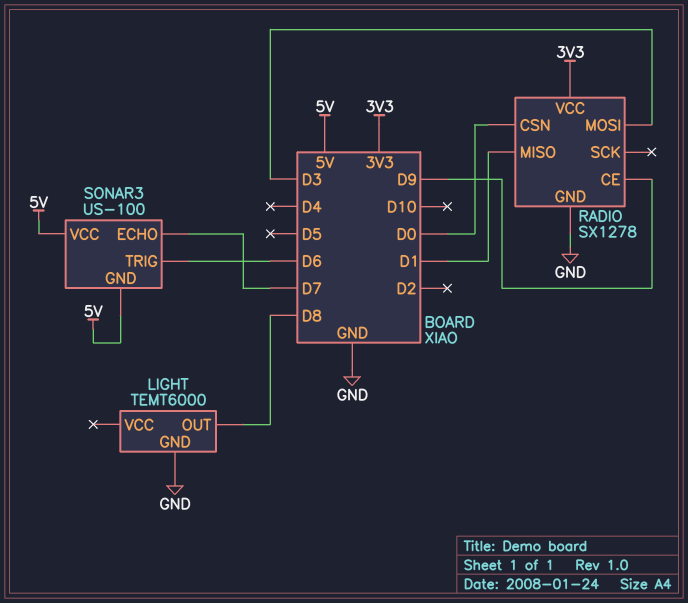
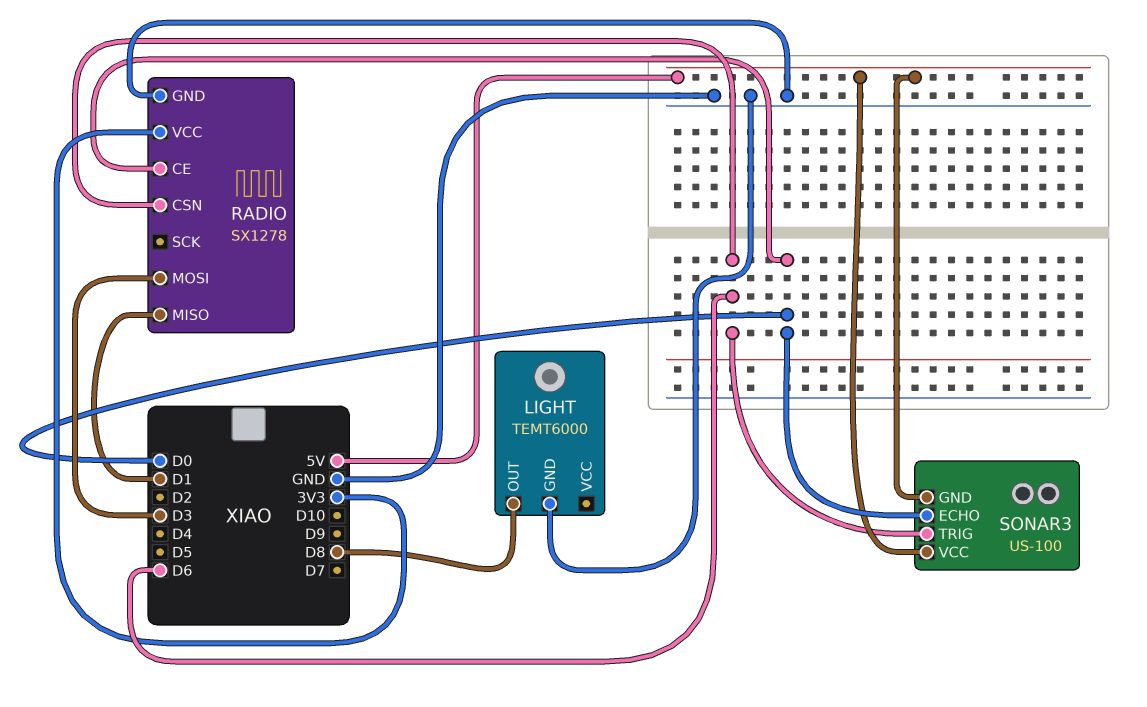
RADIO pin CE: D9 -> D0
RADIO pin CSN: D0 -> D6
SONAR3 pin ECHO: D7 -> D0

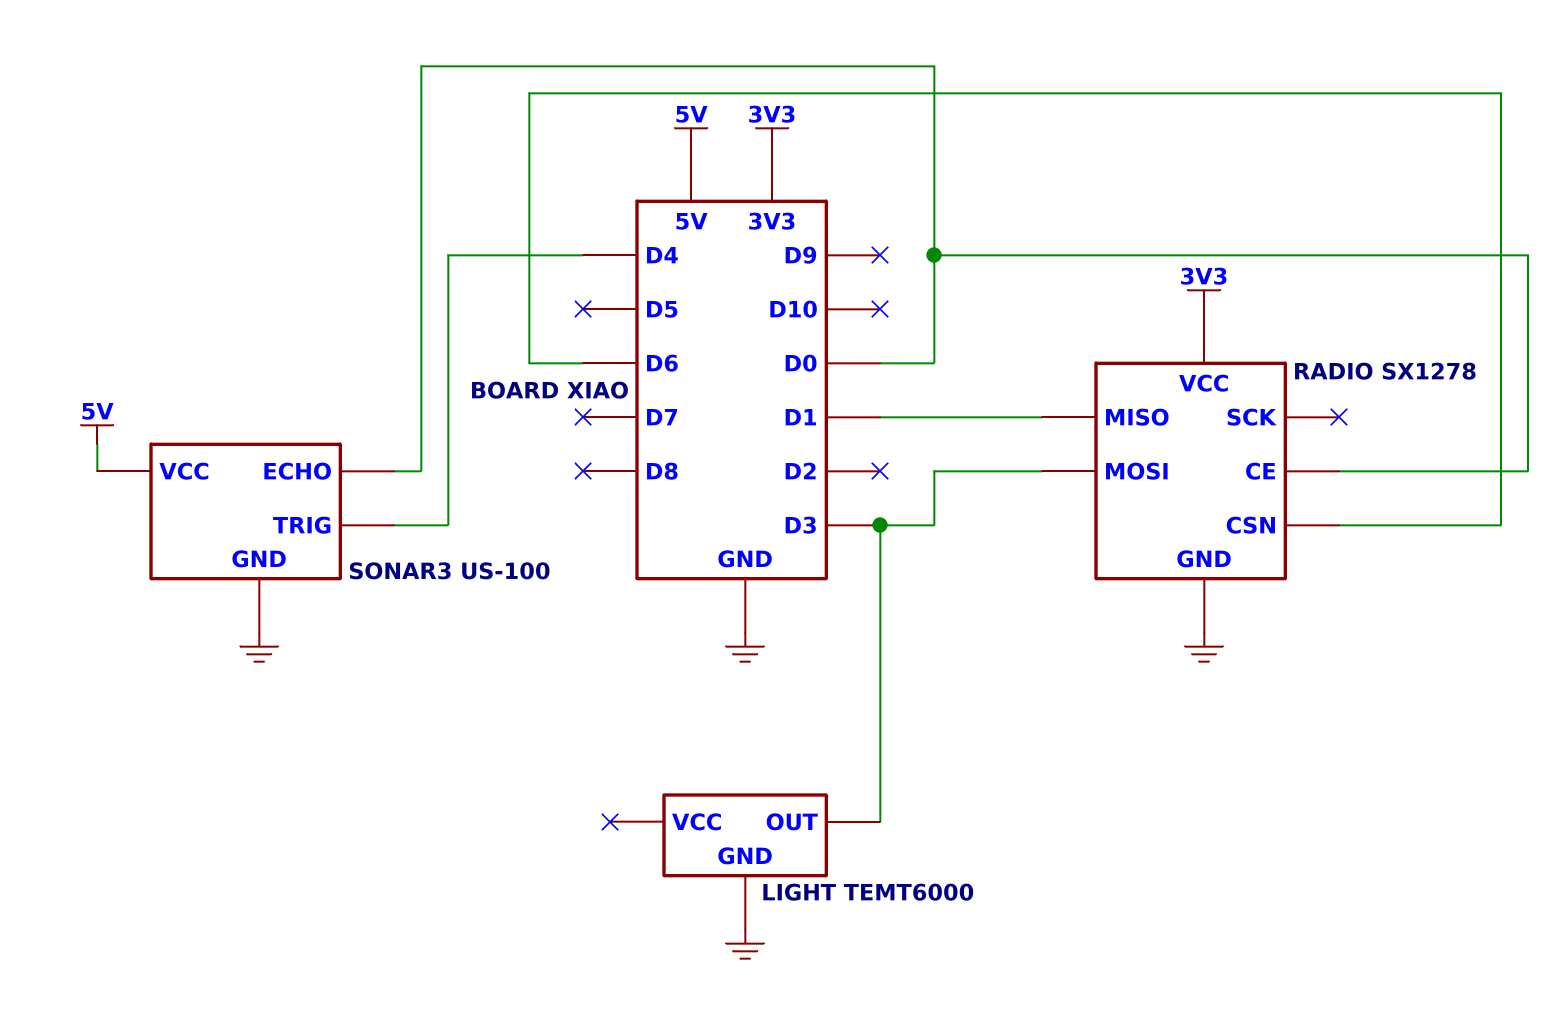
LIGHT pin OUT: D8 -> D3
SONAR3 pin GND: 5V -> GND
SONAR3 pin TRIG: D6 -> D4

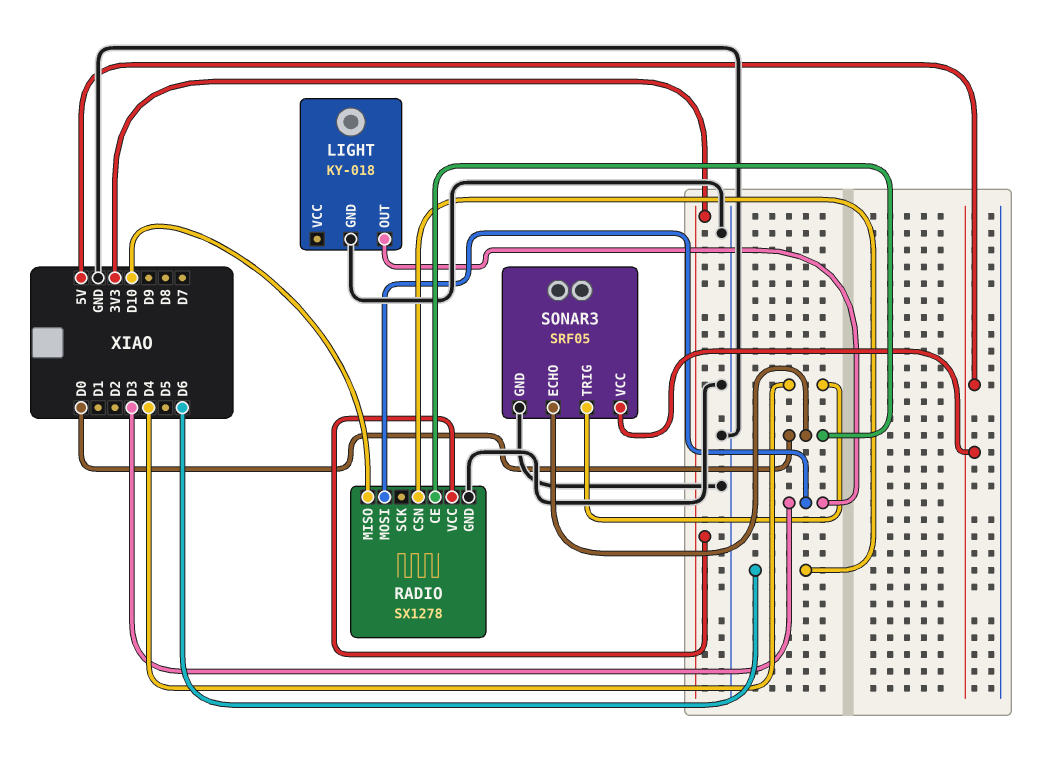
LIGHT: TEMT6000 -> KY-018
RADIO pin MISO: D1 -> D10
SONAR3: US-100 -> SRF05

